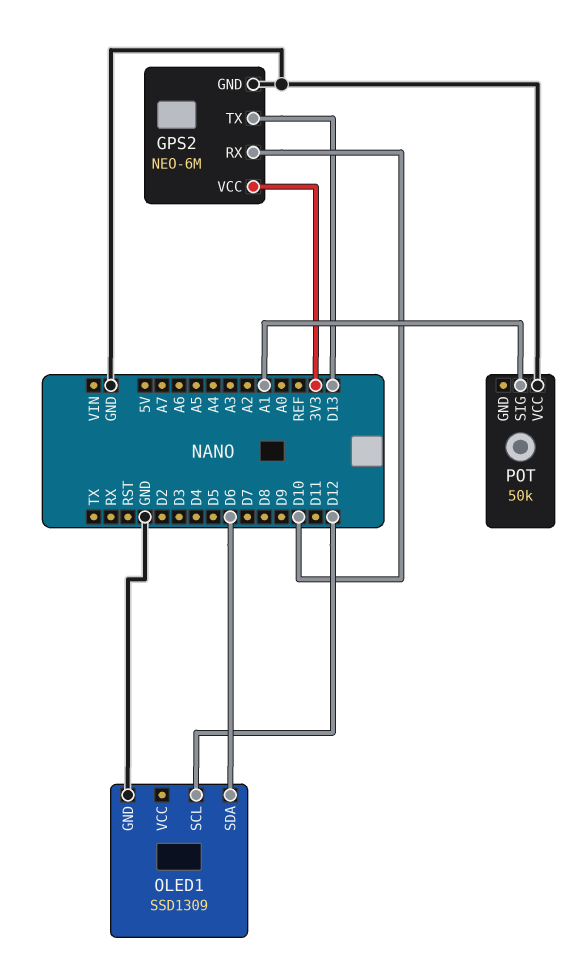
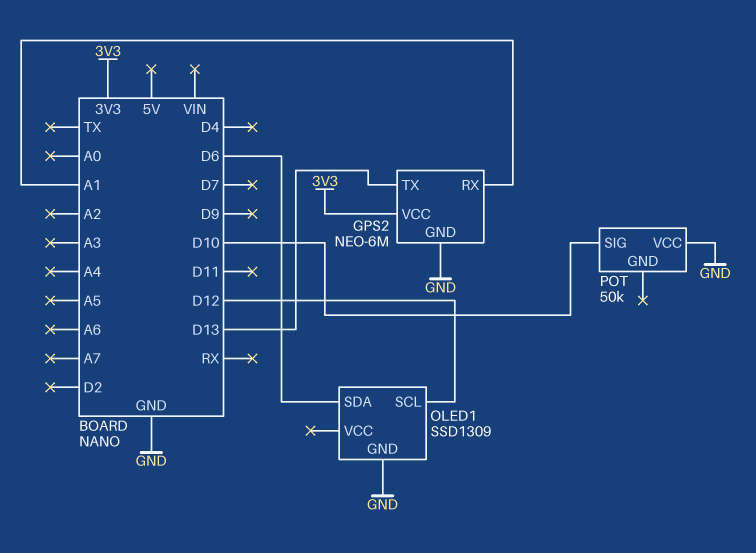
GPS2 pin RX: D10 -> A1
POT pin SIG: A1 -> D10

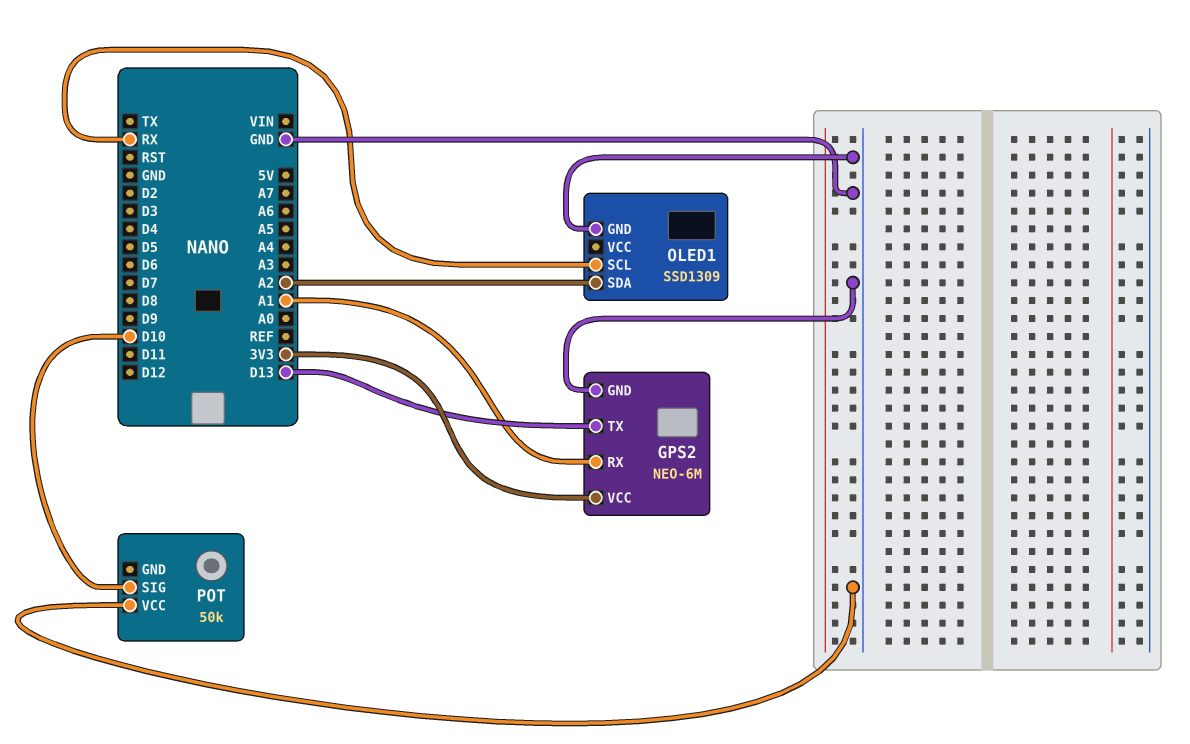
OLED1 pin SCL: D12 -> RX
OLED1 pin SDA: D6 -> A2

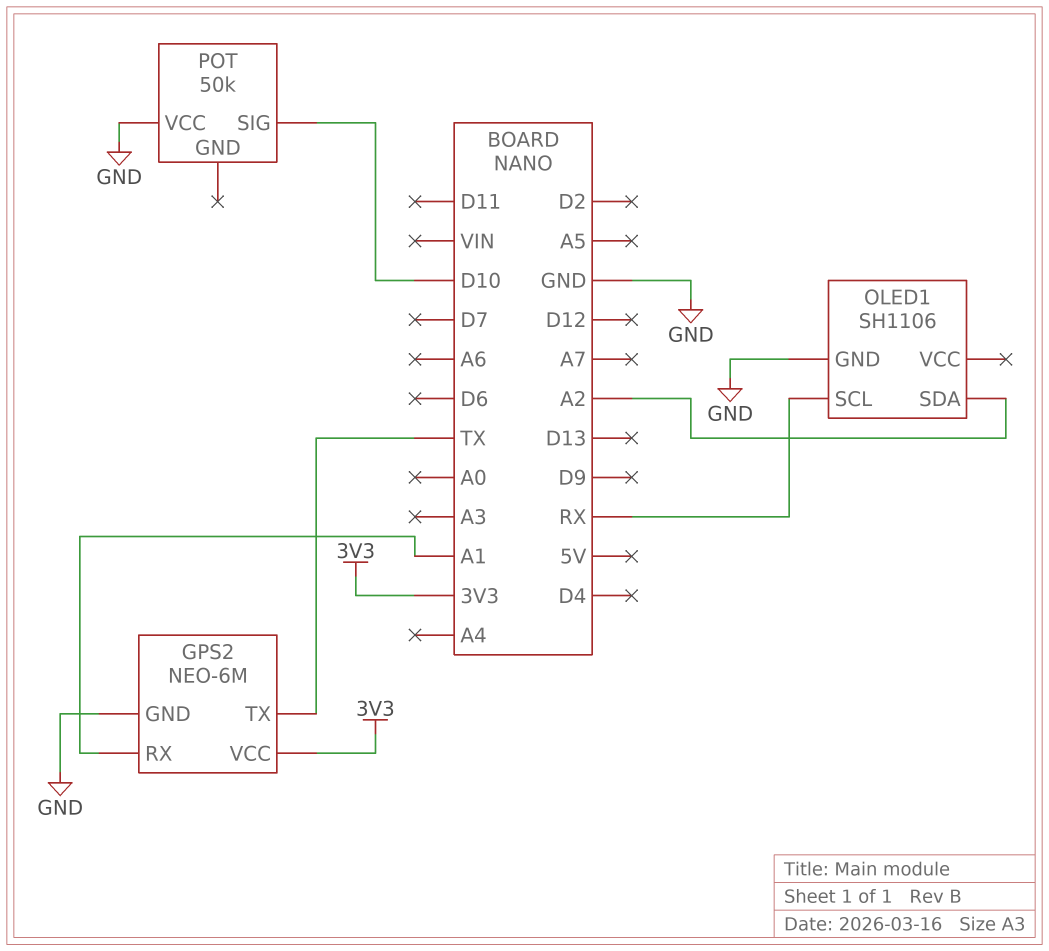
GPS2 pin TX: D13 -> TX
OLED1: SSD1309 -> SH1106

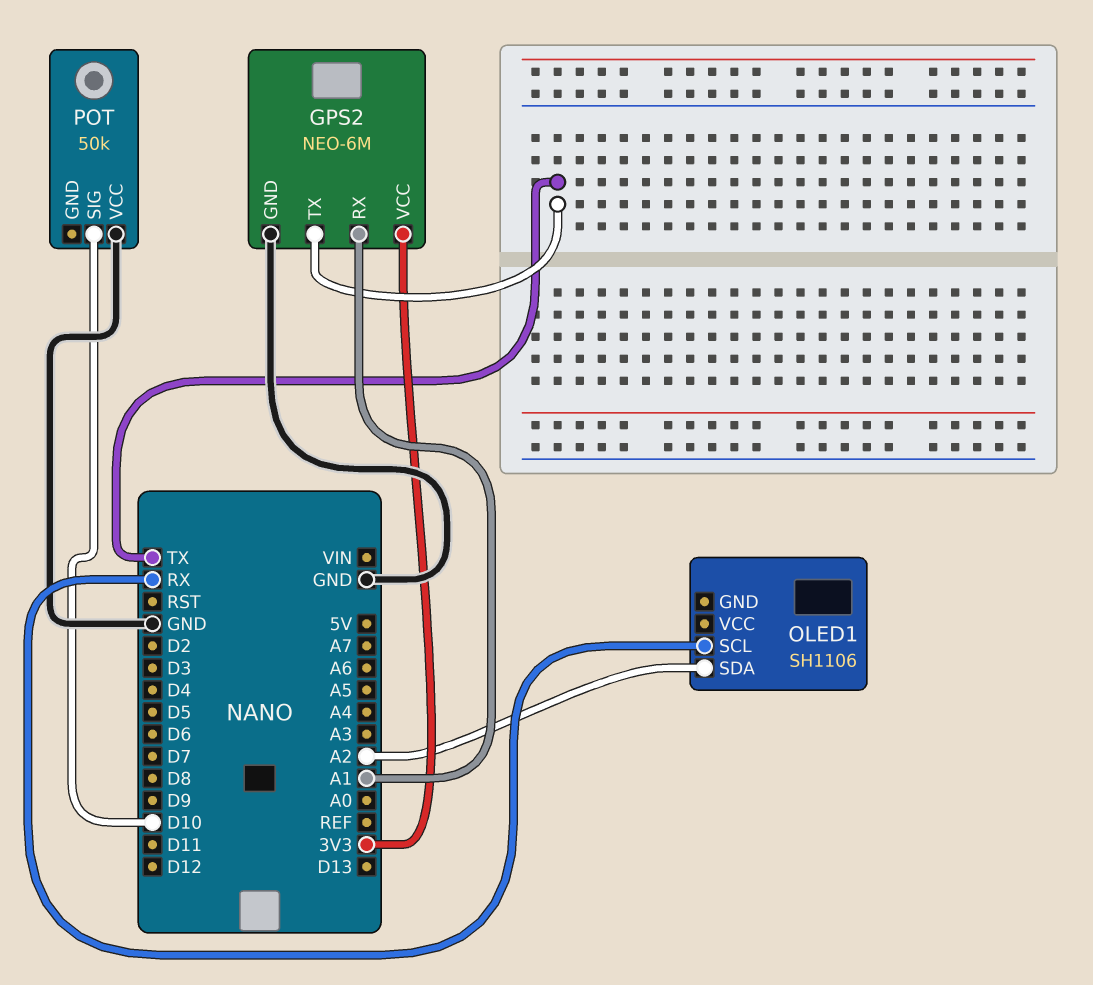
OLED1 pin GND: GND -> none

